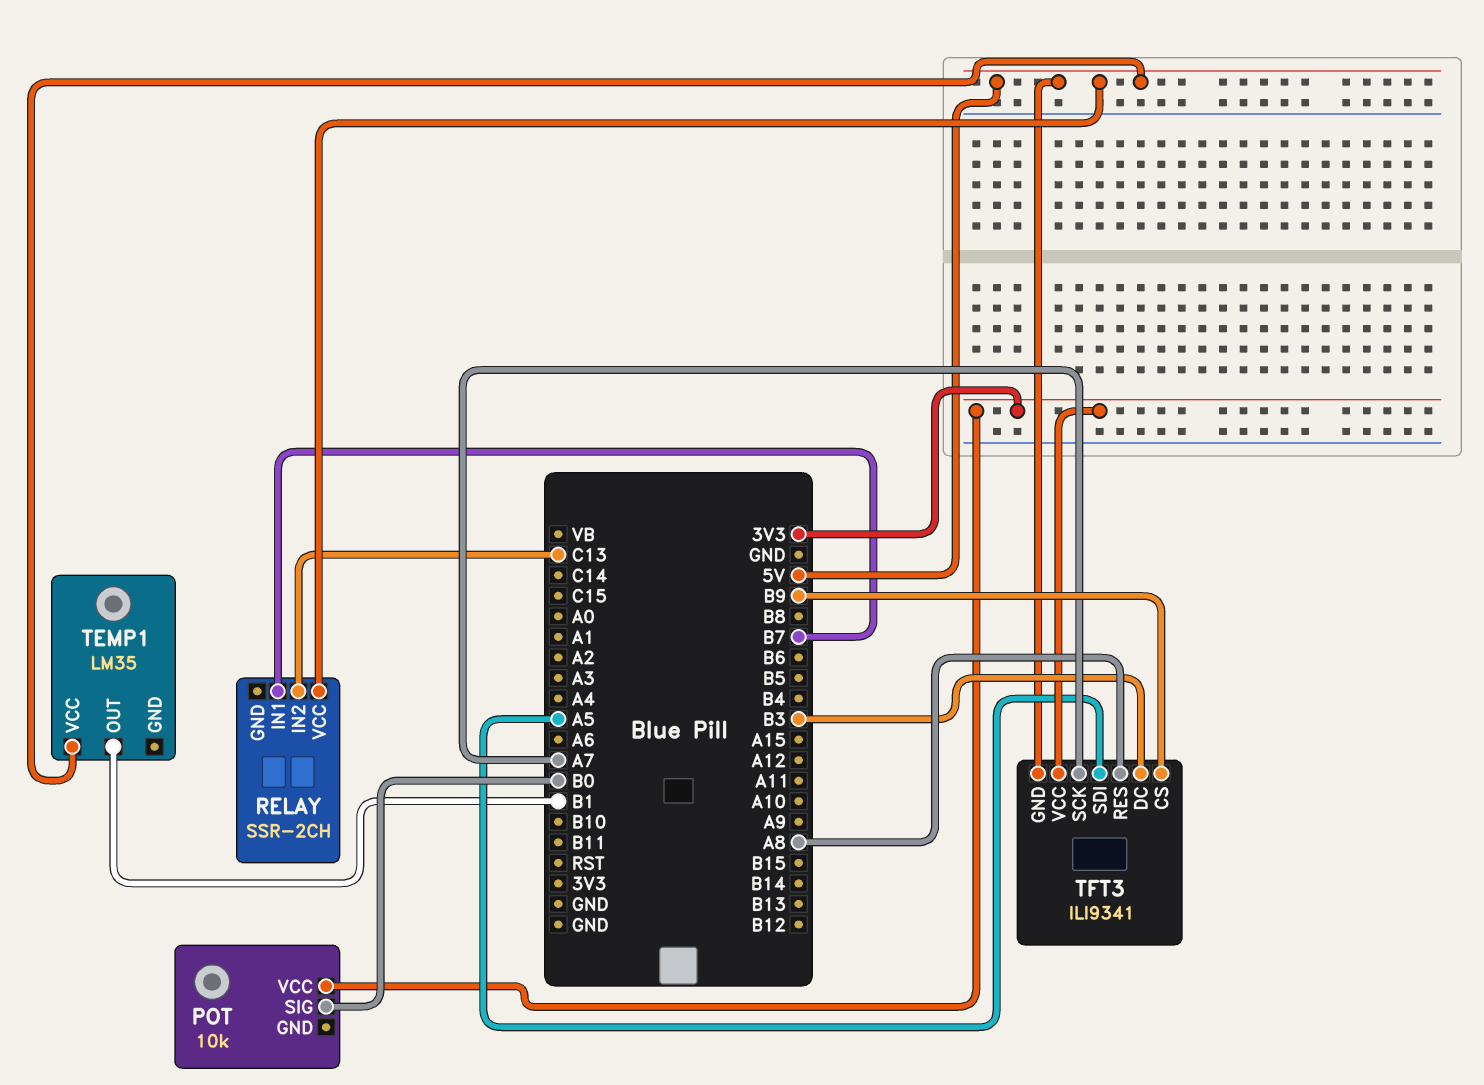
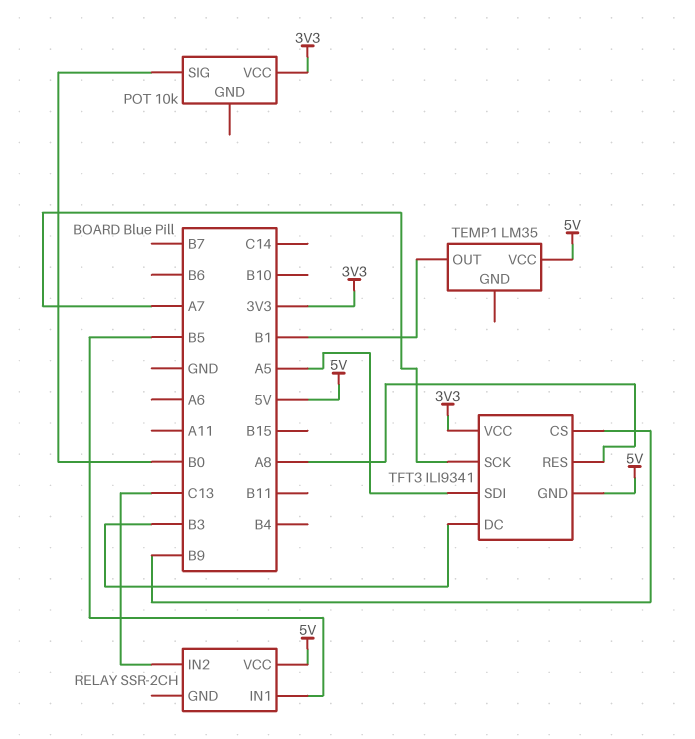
RELAY pin IN1: B7 -> B5

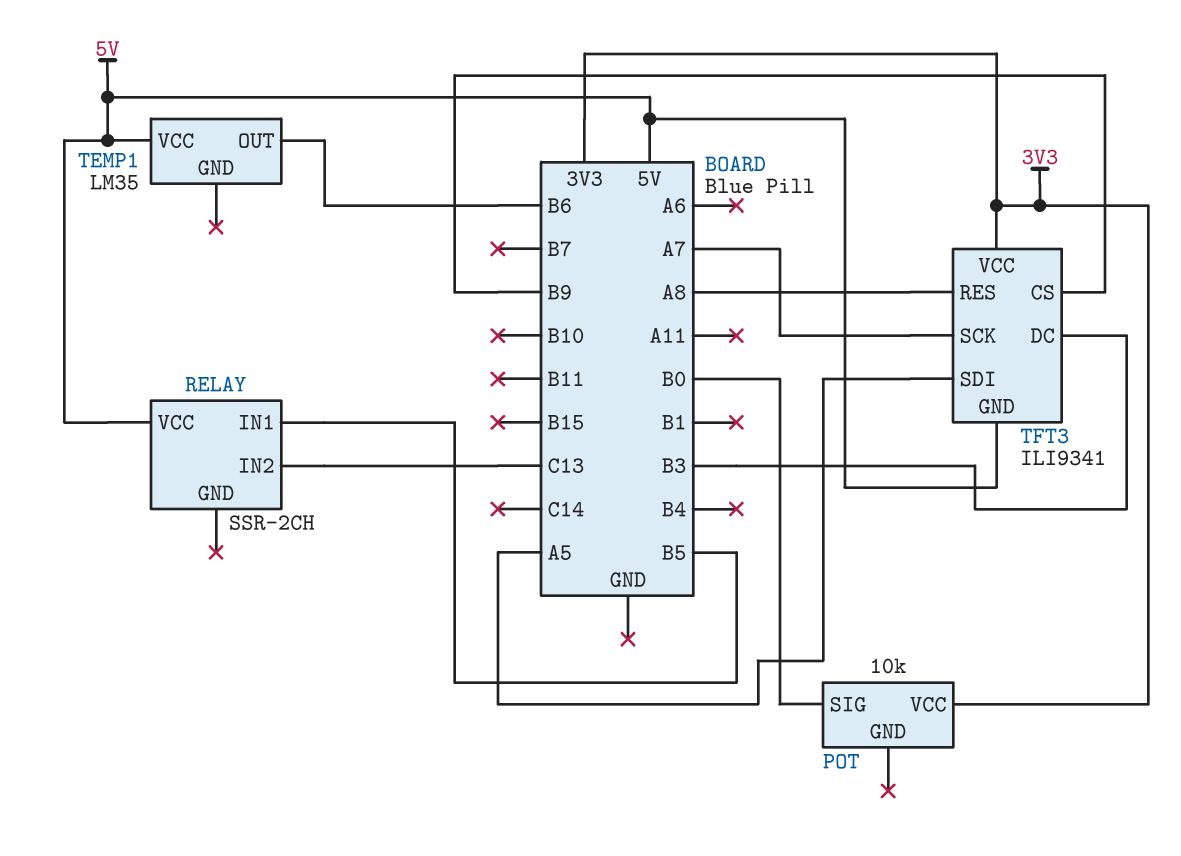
TEMP1 pin OUT: B1 -> B6

